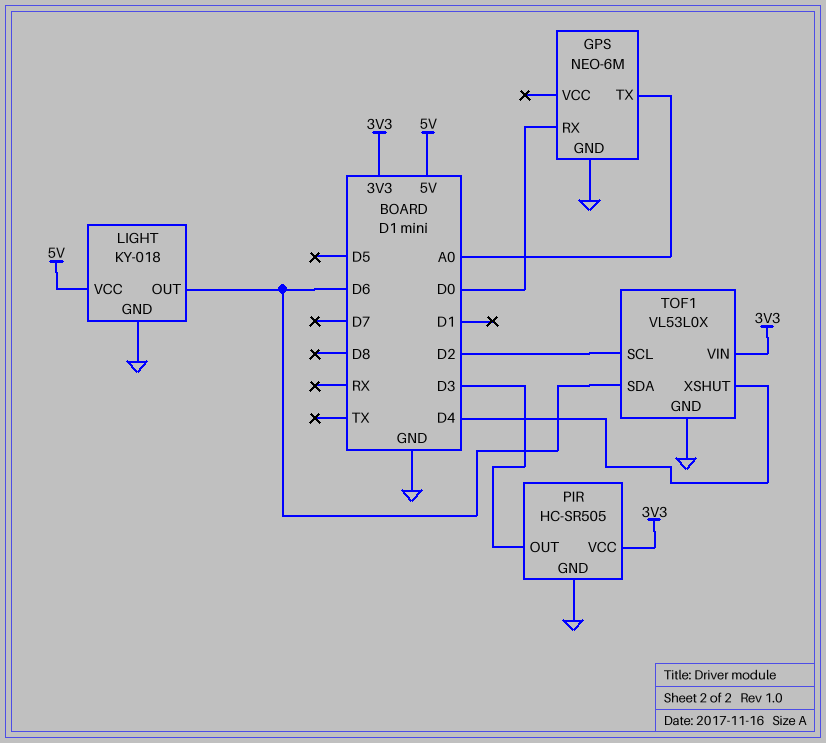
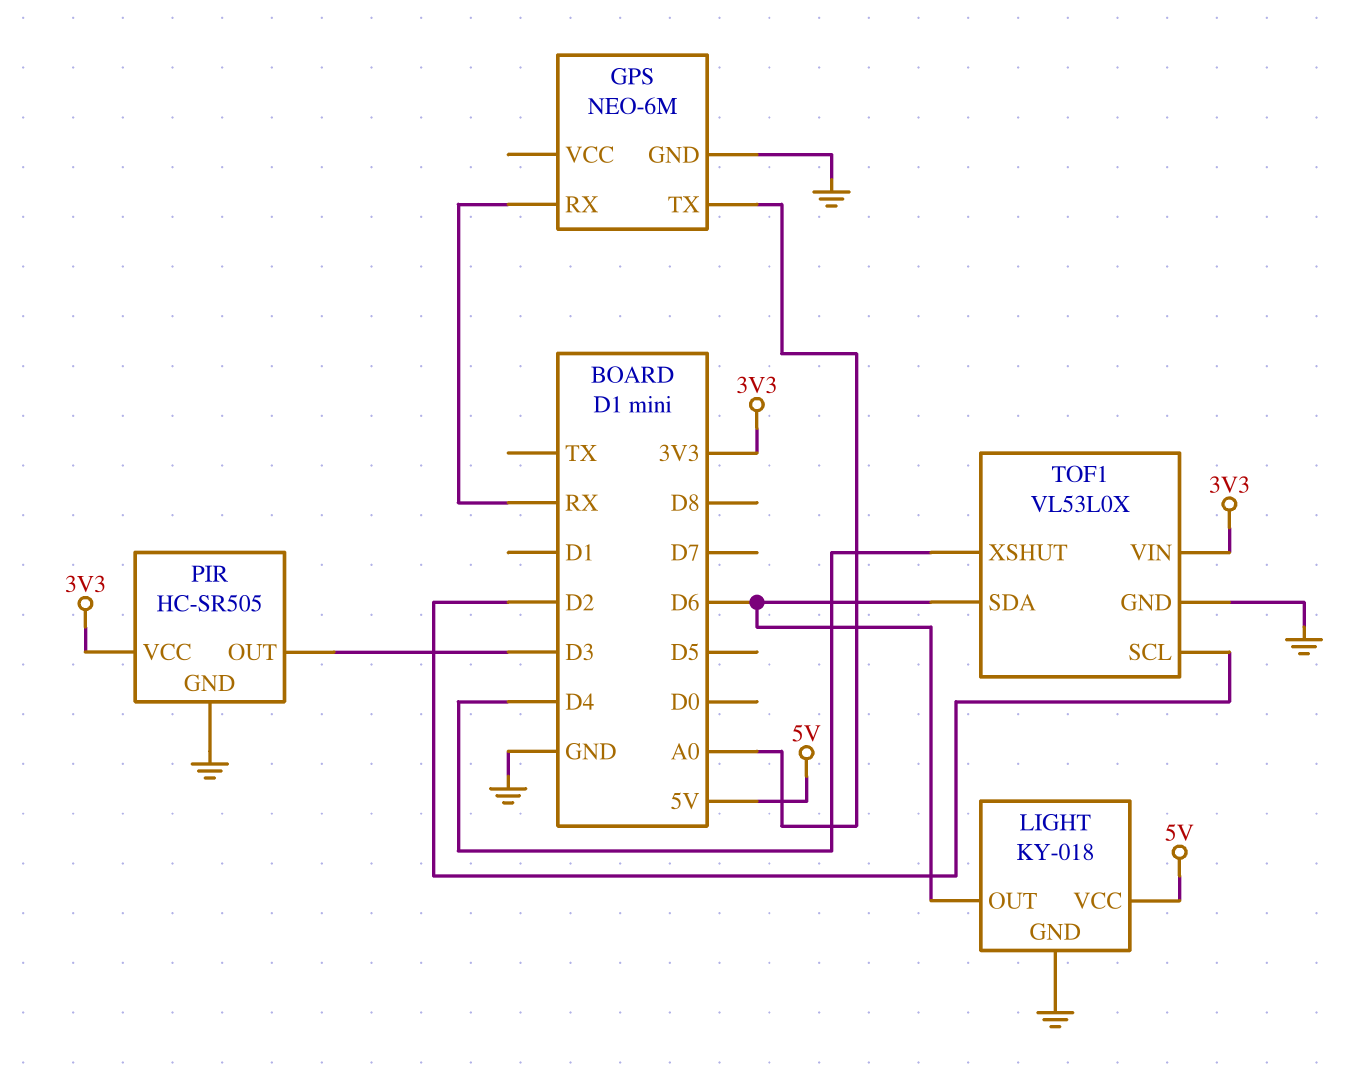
GPS pin RX: D0 -> RX

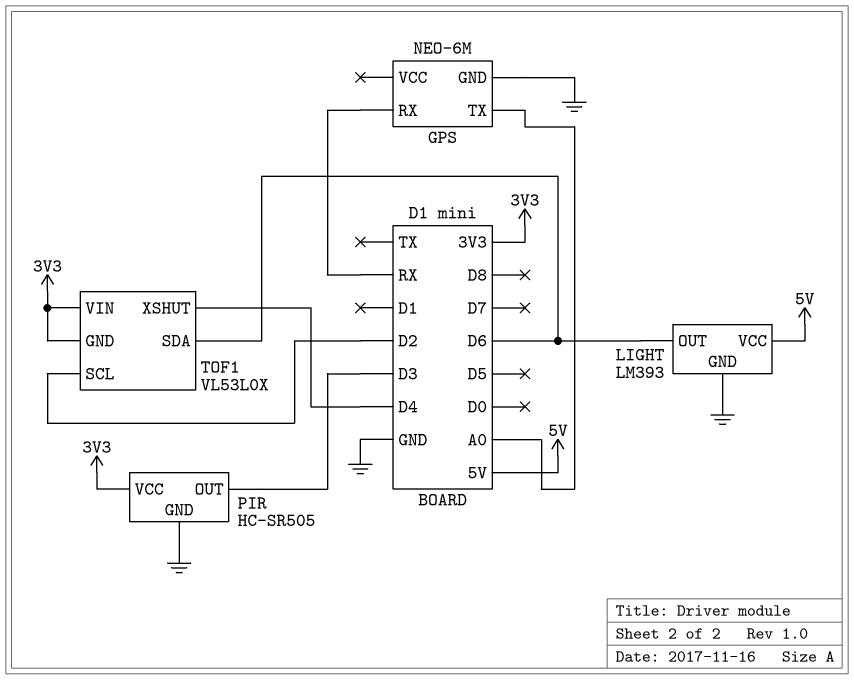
LIGHT: KY-018 -> LM393
TOF1 pin GND: GND -> 3V3

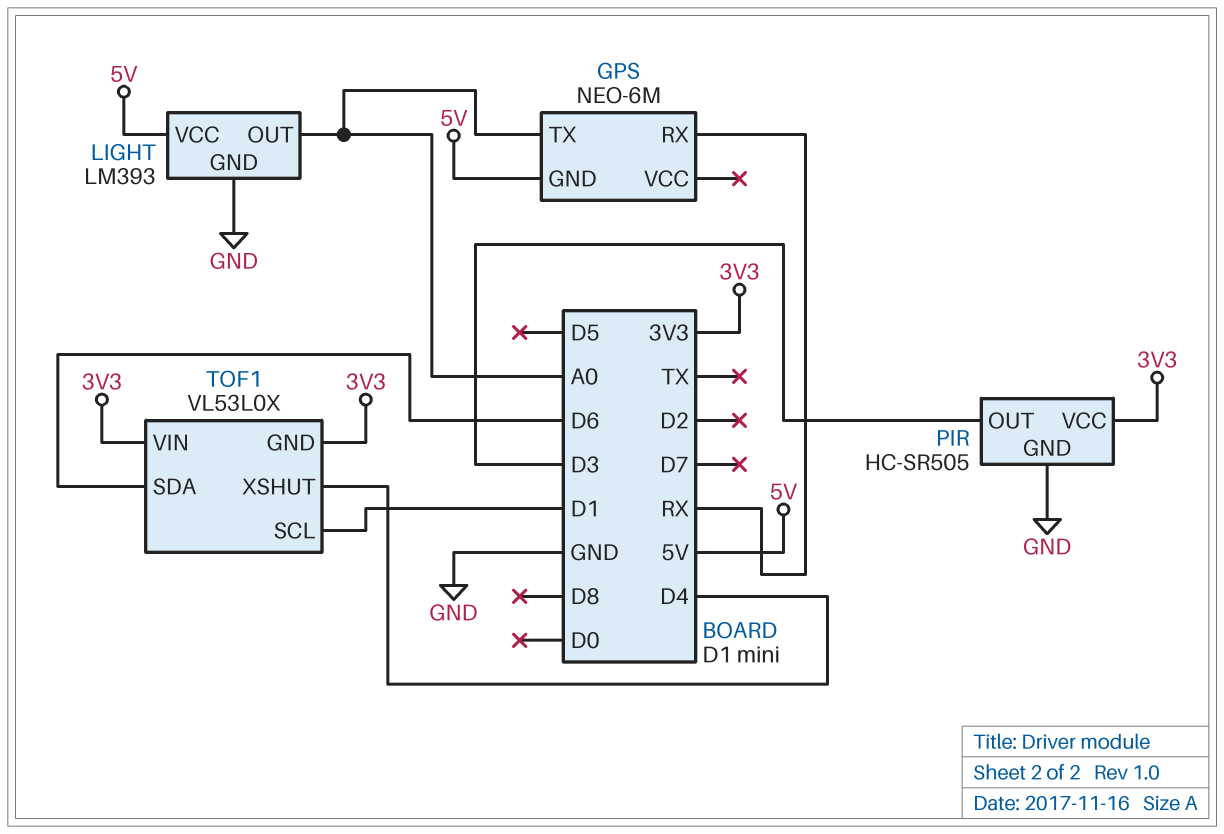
GPS pin GND: GND -> 5V
LIGHT pin OUT: D6 -> A0
TOF1 pin SCL: D2 -> D1

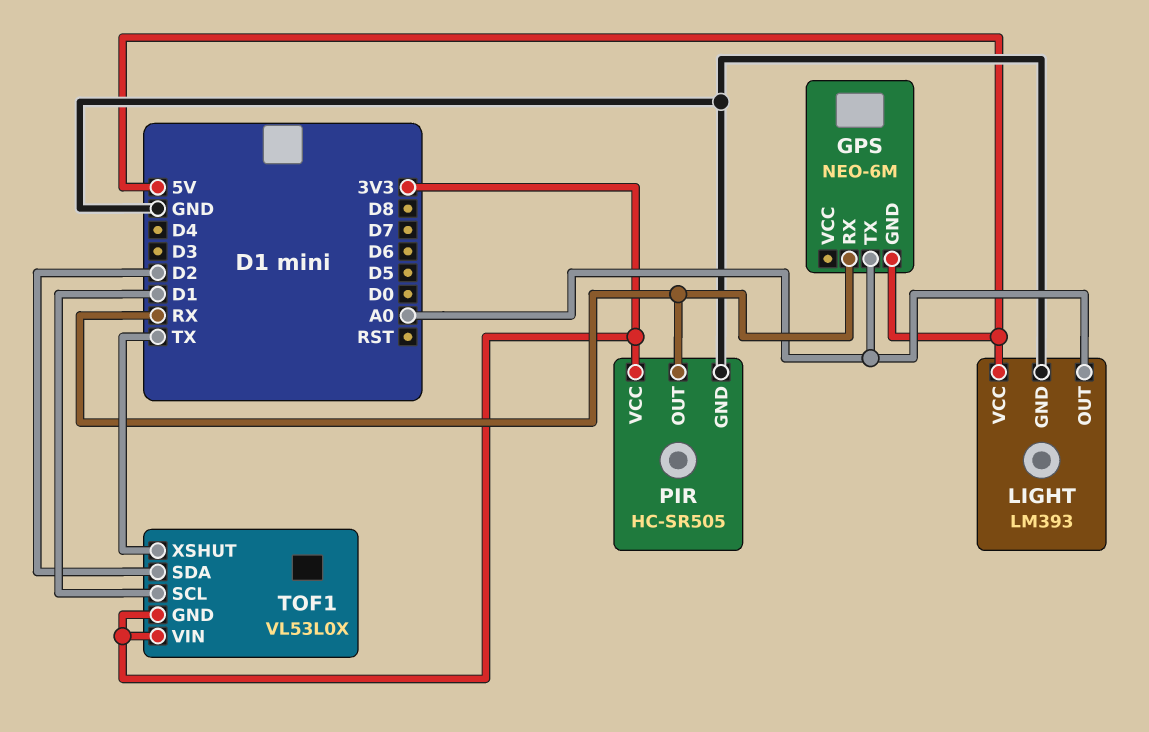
PIR pin OUT: D3 -> RX
TOF1 pin SDA: D6 -> D2
TOF1 pin XSHUT: D4 -> TX

